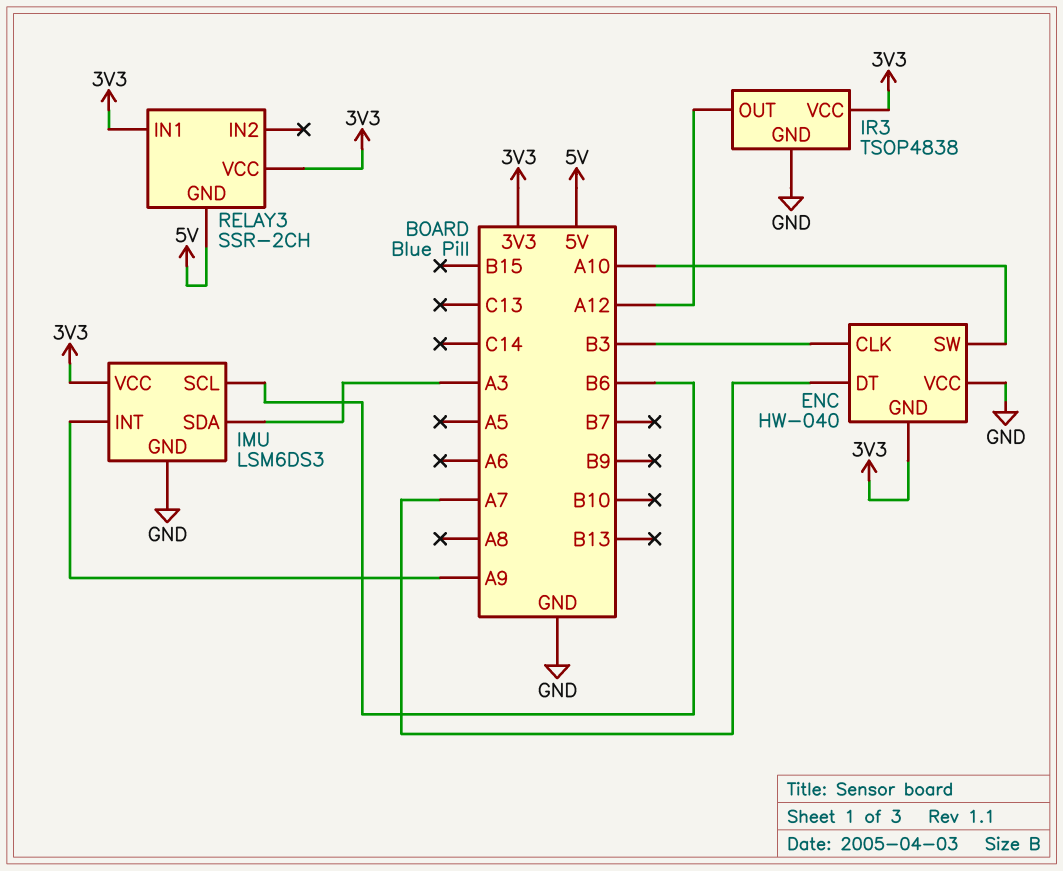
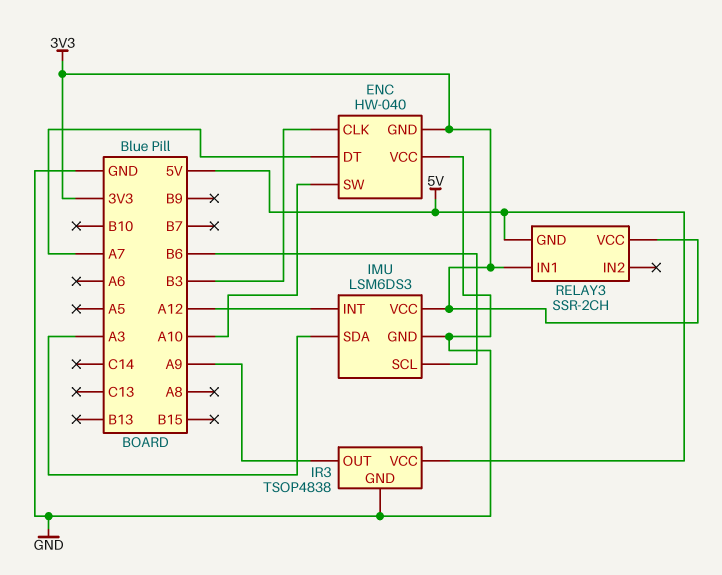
IMU pin INT: A9 -> A12
IR3 pin OUT: A12 -> A9
IR3 pin VCC: 3V3 -> 5V

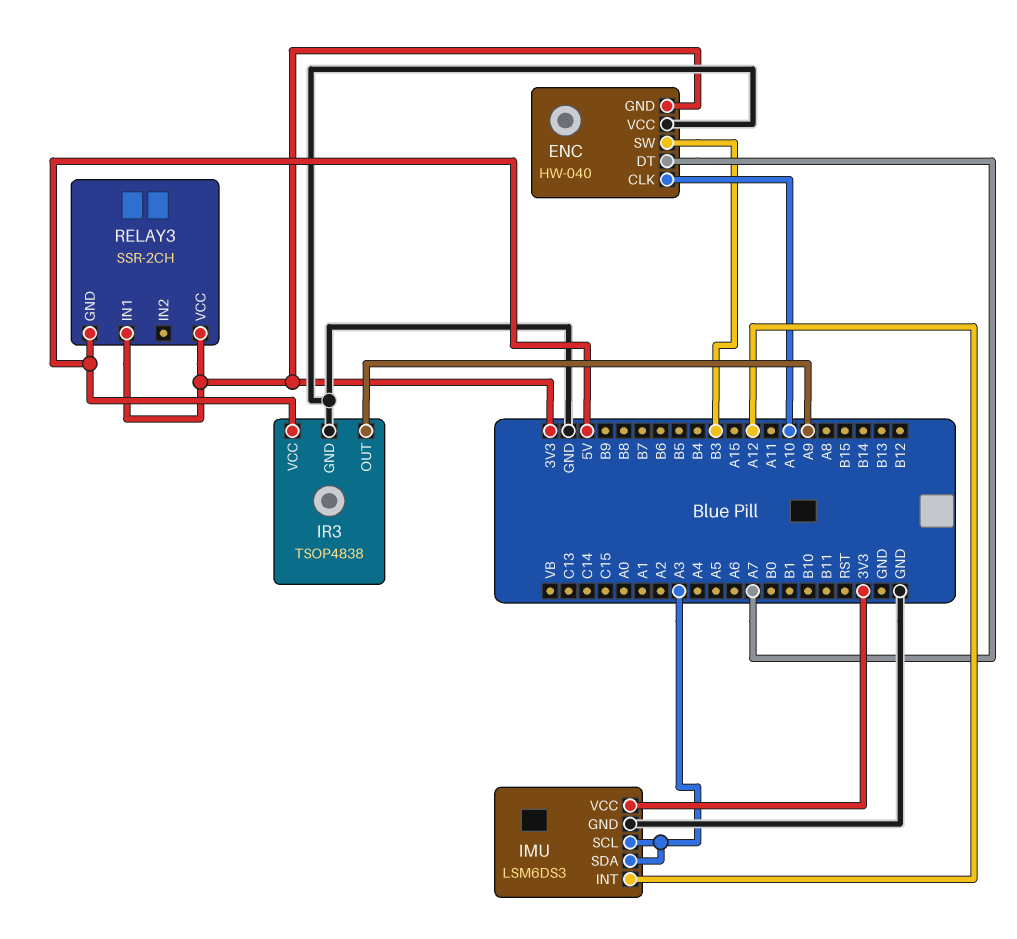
ENC pin CLK: B3 -> A10
ENC pin SW: A10 -> B3
IMU pin SCL: B6 -> A3

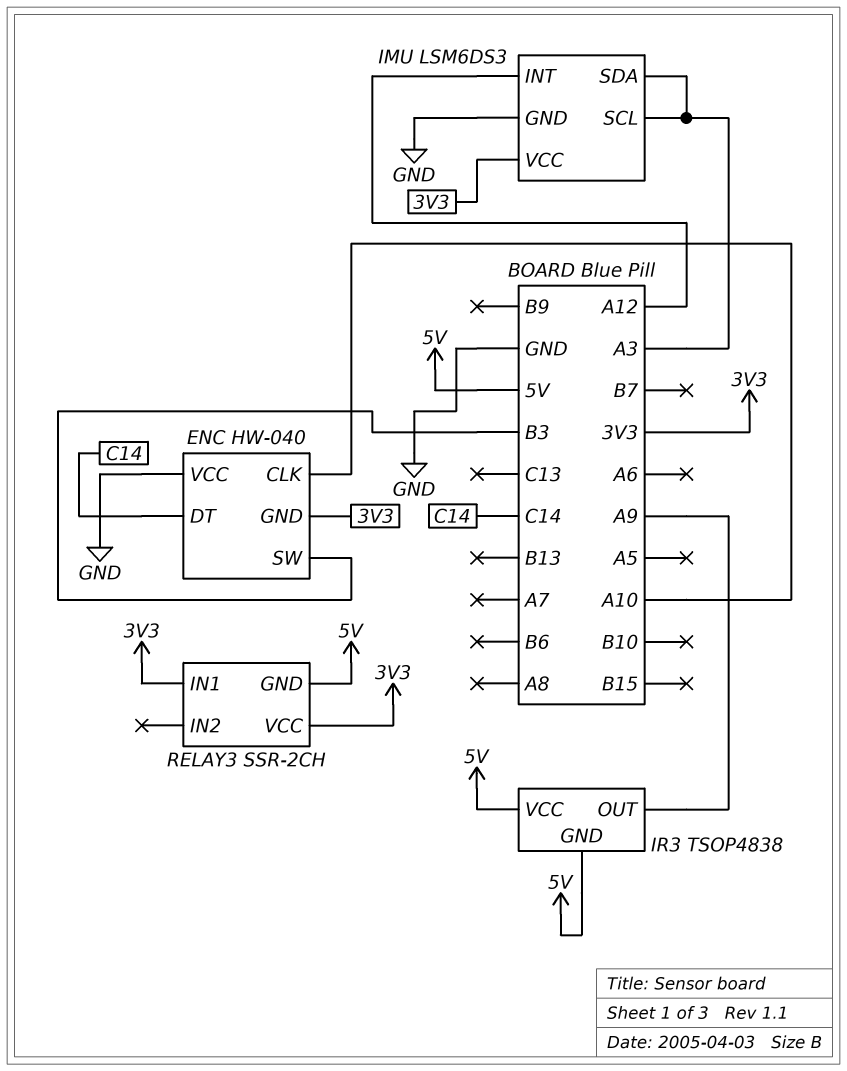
ENC pin DT: A7 -> C14
IR3 pin GND: GND -> 5V

